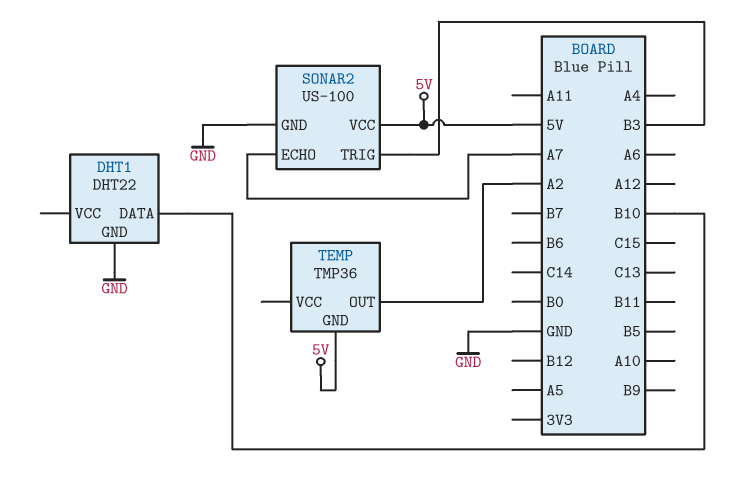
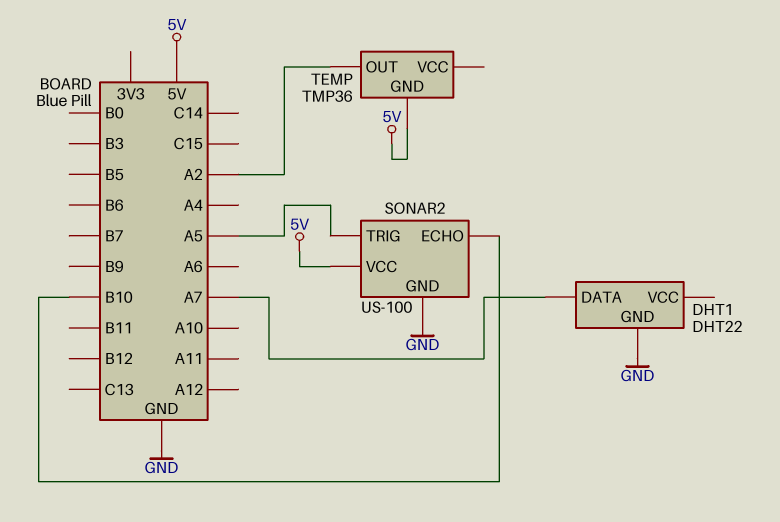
DHT1 pin DATA: B10 -> A7
SONAR2 pin ECHO: A7 -> B10
SONAR2 pin TRIG: B3 -> A5

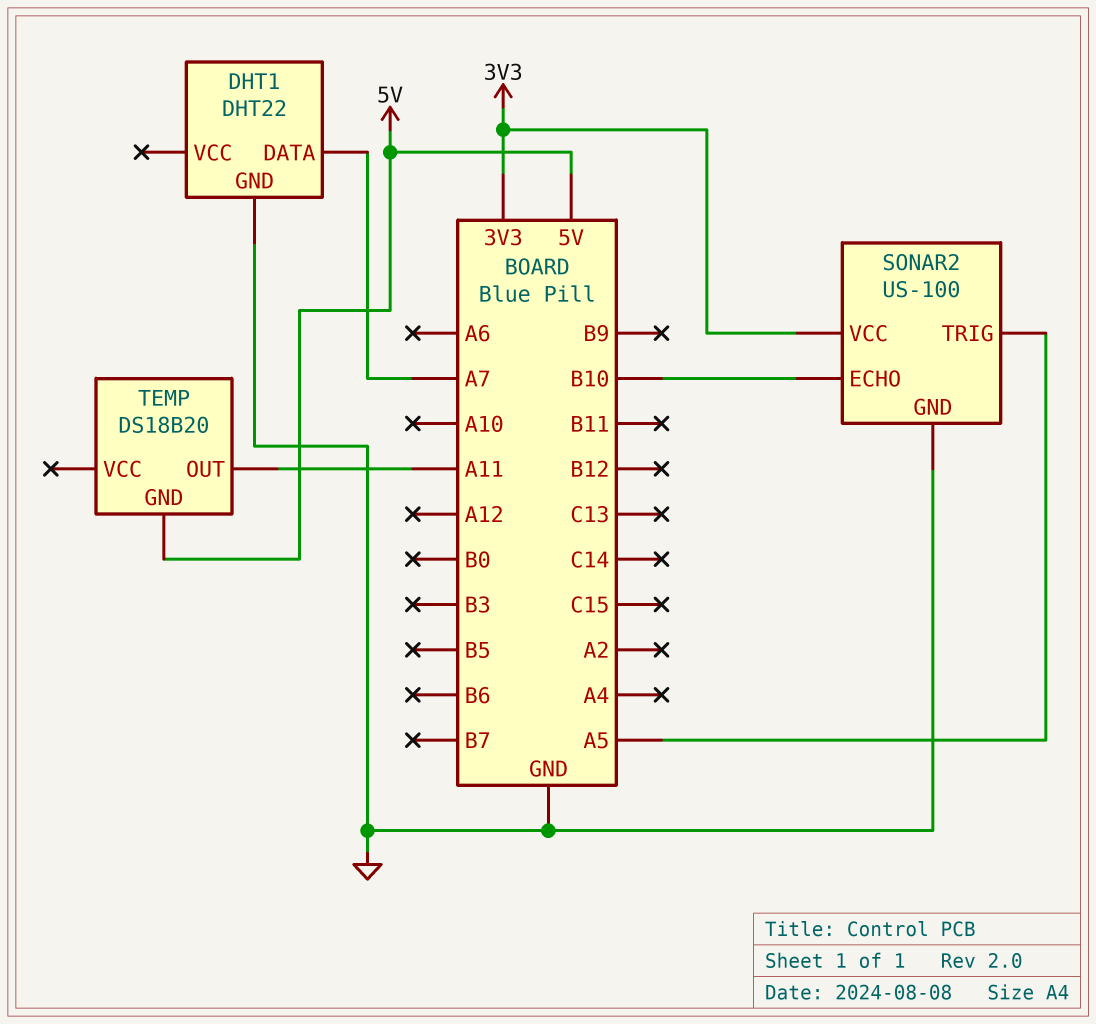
SONAR2 pin VCC: 5V -> 3V3
TEMP: TMP36 -> DS18B20
TEMP pin OUT: A2 -> A11

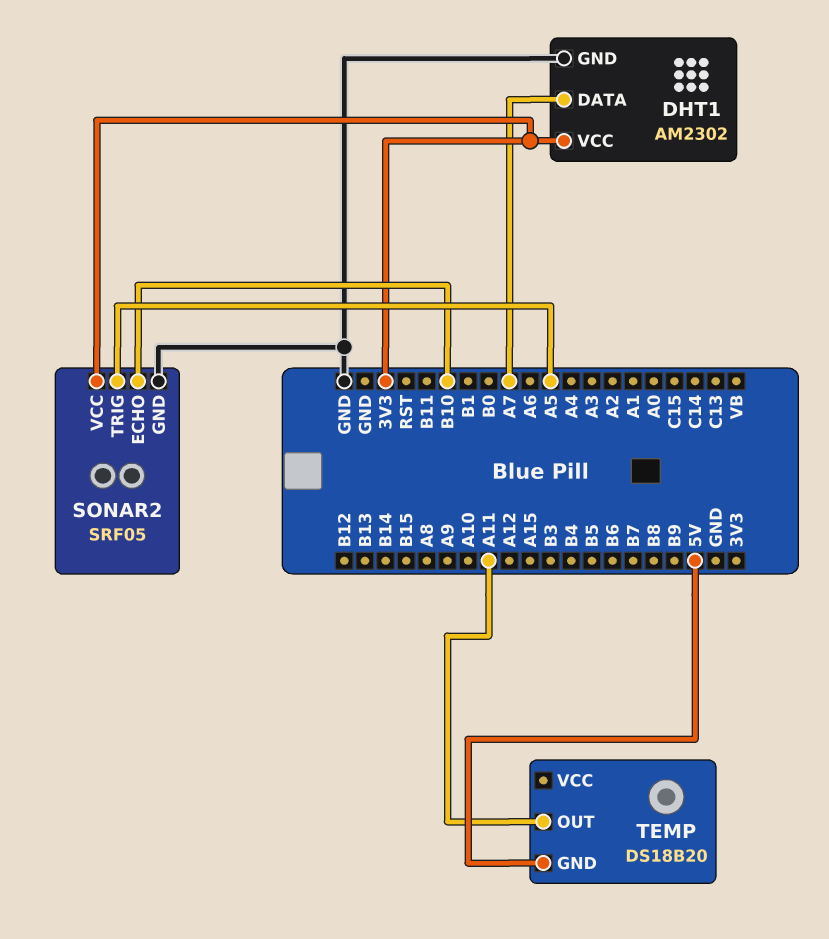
DHT1: DHT22 -> AM2302
DHT1 pin VCC: none -> 3V3
SONAR2: US-100 -> SRF05

